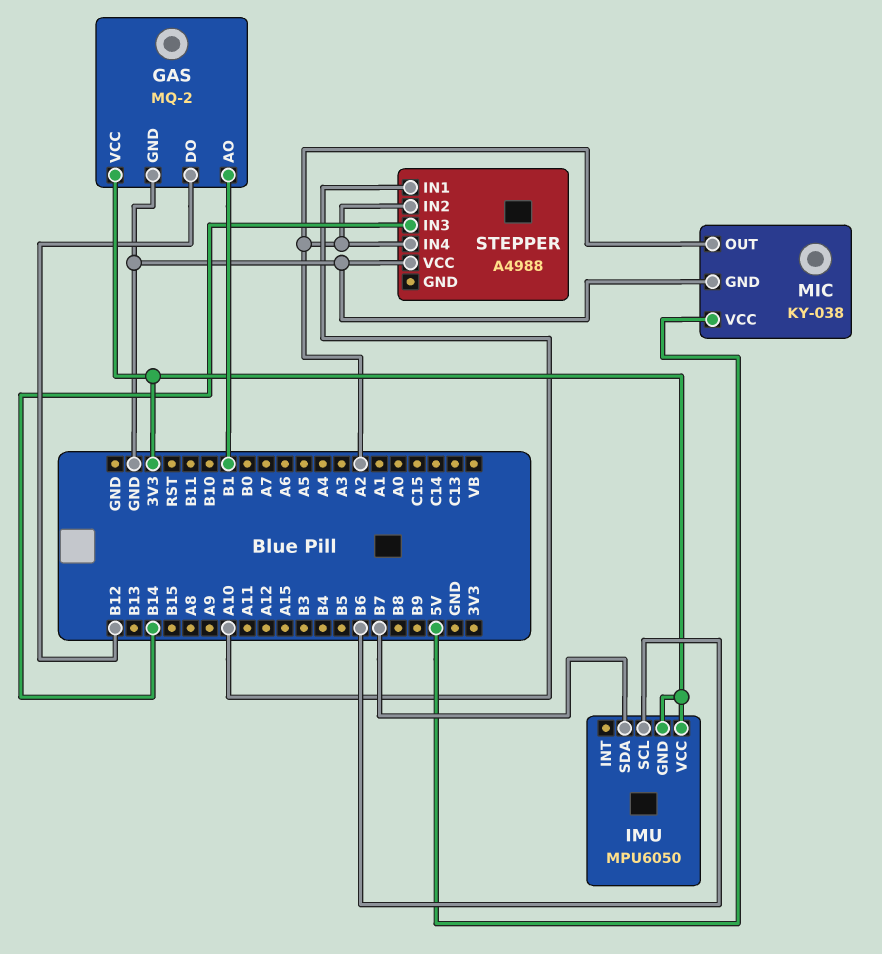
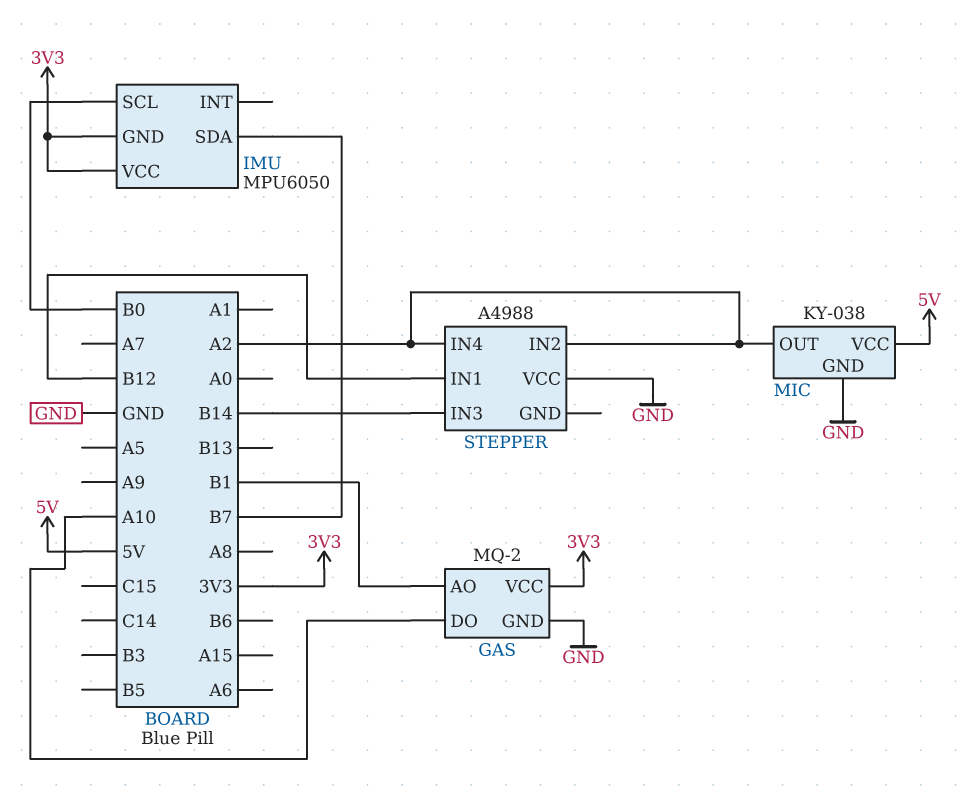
GAS pin DO: B12 -> A10
IMU pin SCL: B6 -> B0
STEPPER pin IN1: A10 -> B12

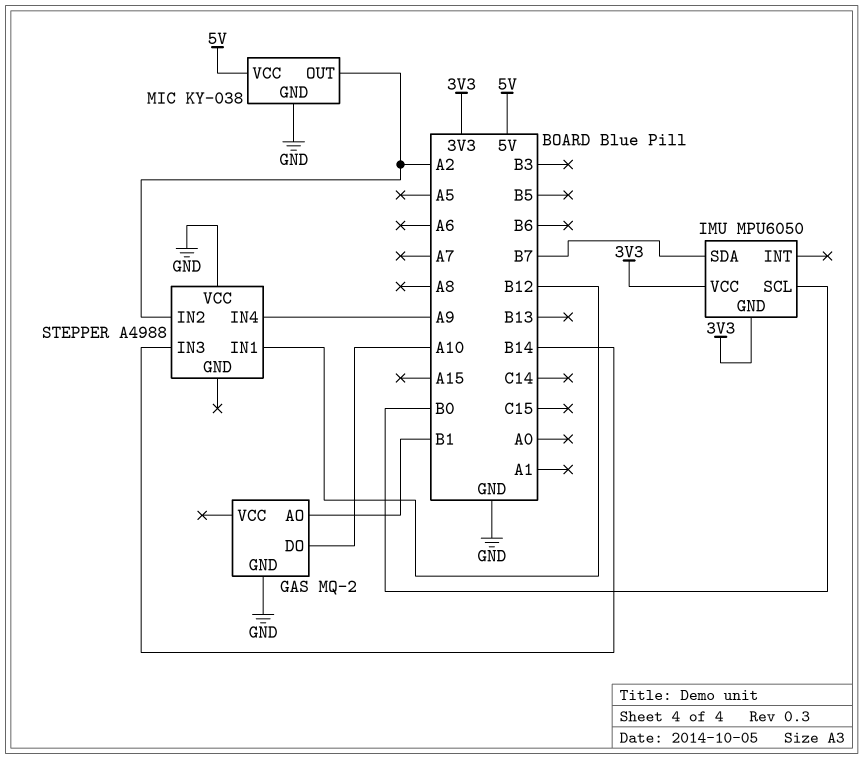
GAS pin VCC: 3V3 -> none
STEPPER pin IN4: A2 -> A9

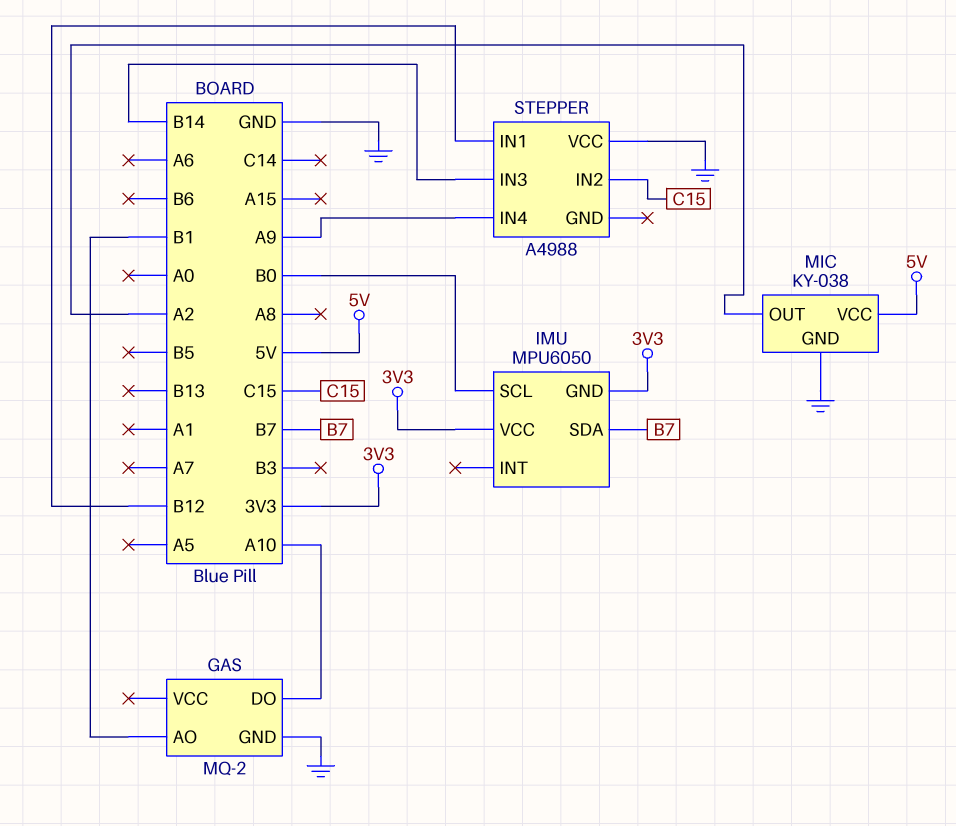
STEPPER pin IN2: A2 -> C15

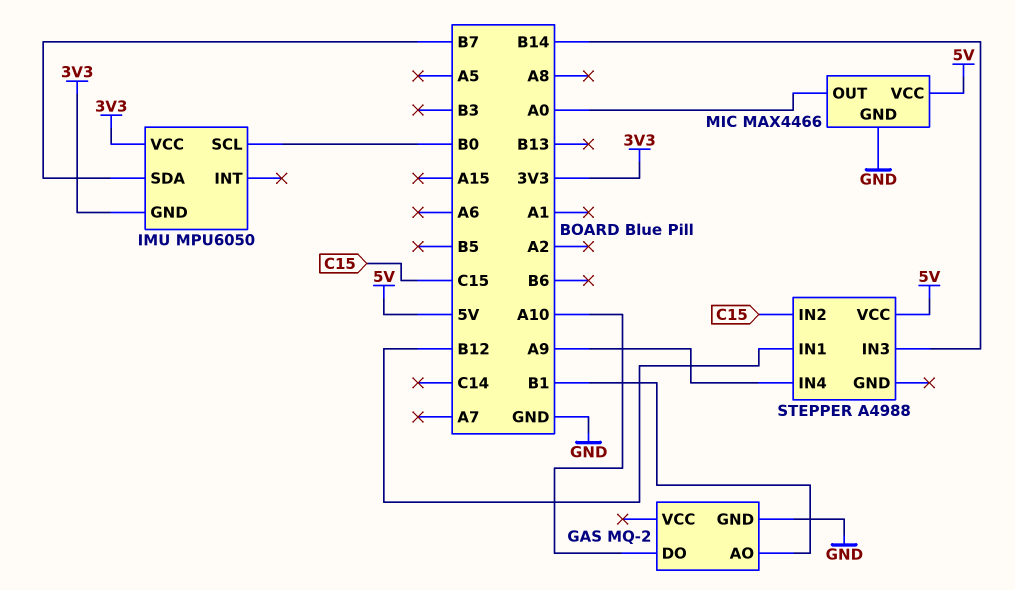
MIC: KY-038 -> MAX4466
MIC pin OUT: A2 -> A0
STEPPER pin VCC: GND -> 5V

